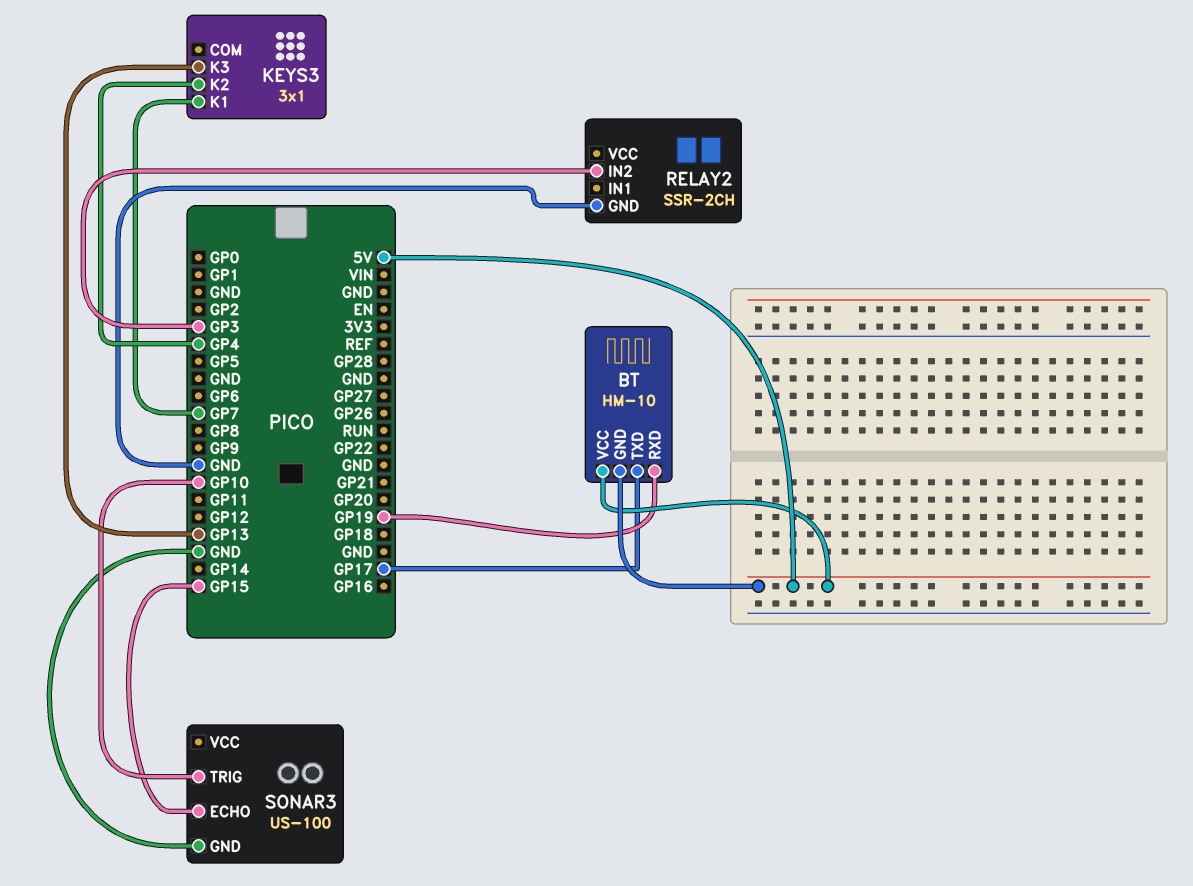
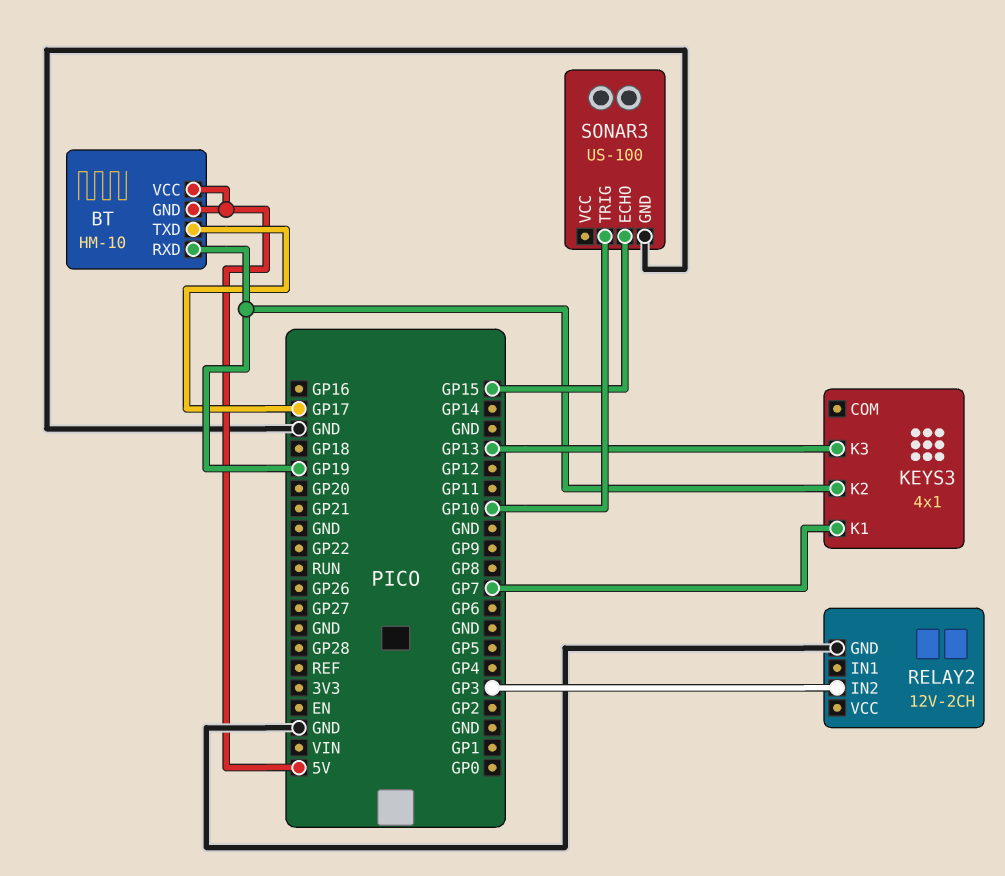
KEYS3: 3x1 -> 4x1
KEYS3 pin K2: GP4 -> GP19
RELAY2: SSR-2CH -> 12V-2CH

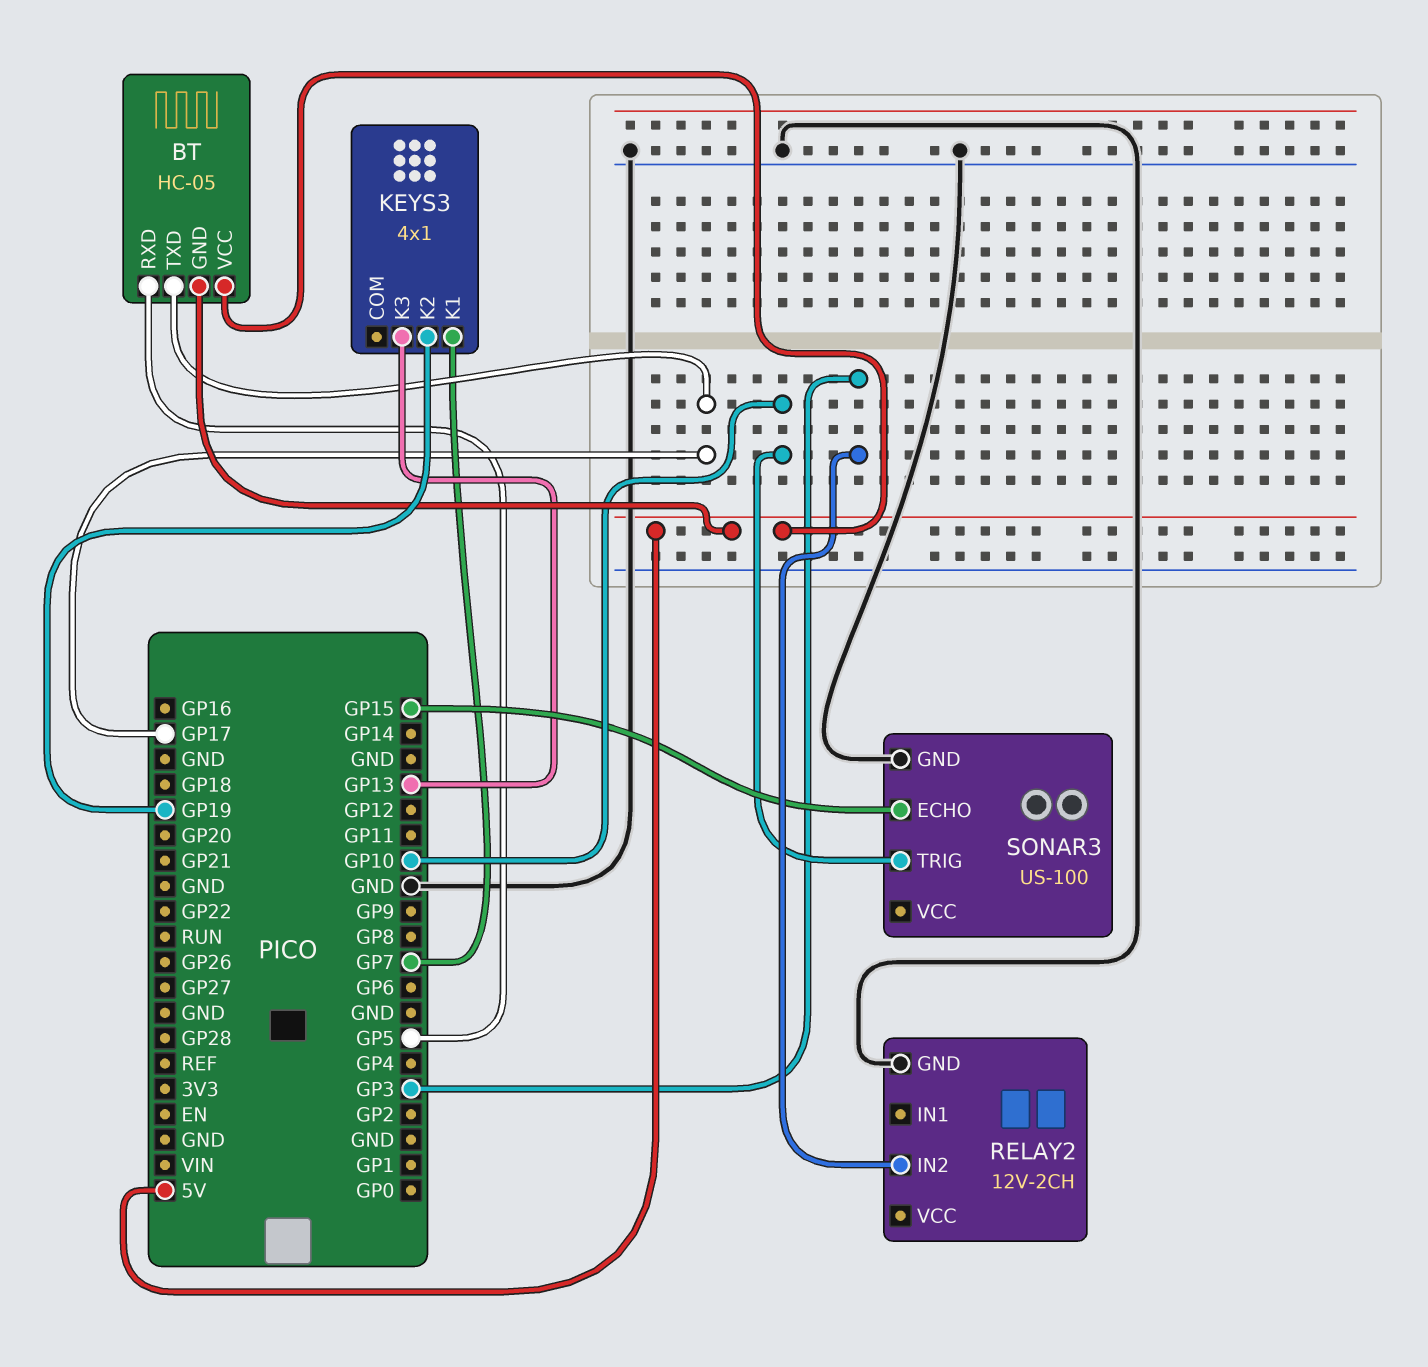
BT: HM-10 -> HC-05
BT pin RXD: GP19 -> GP5

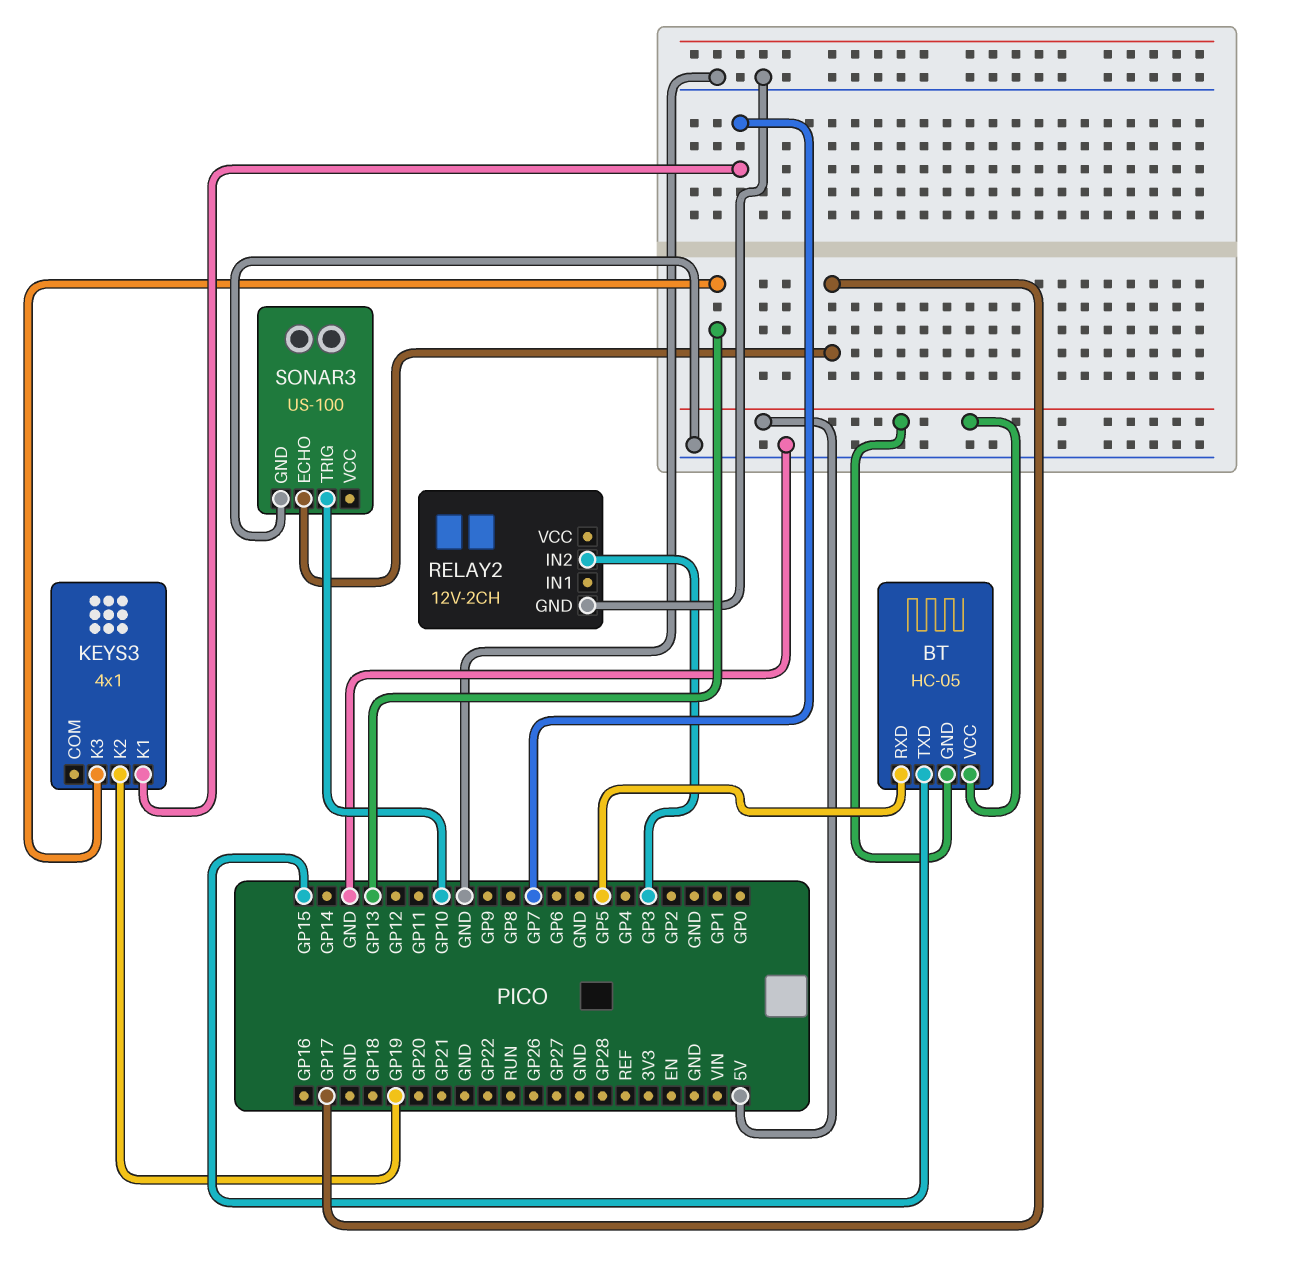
BT pin TXD: GP17 -> GP15
SONAR3 pin ECHO: GP15 -> GP17

